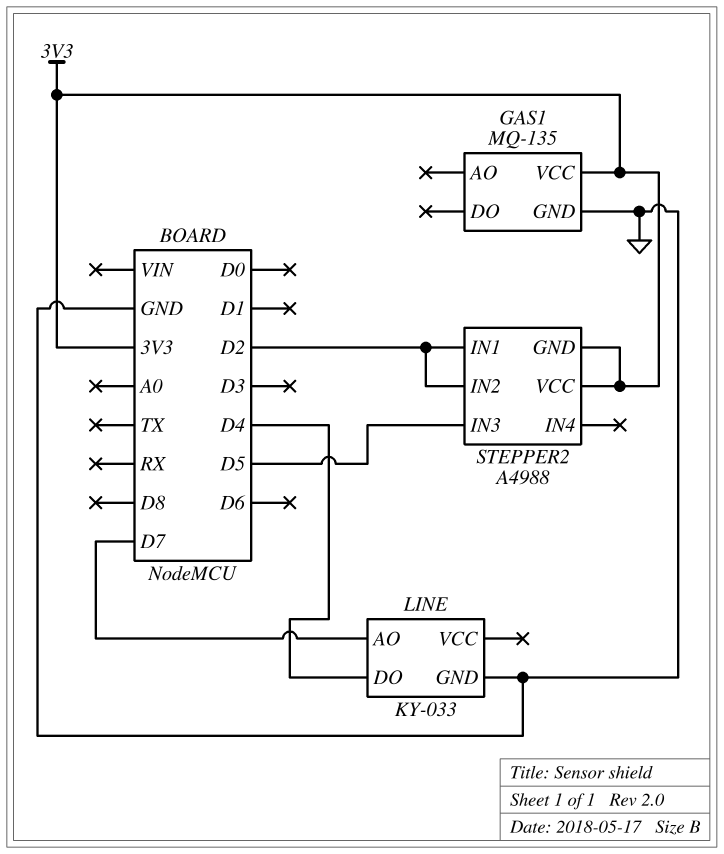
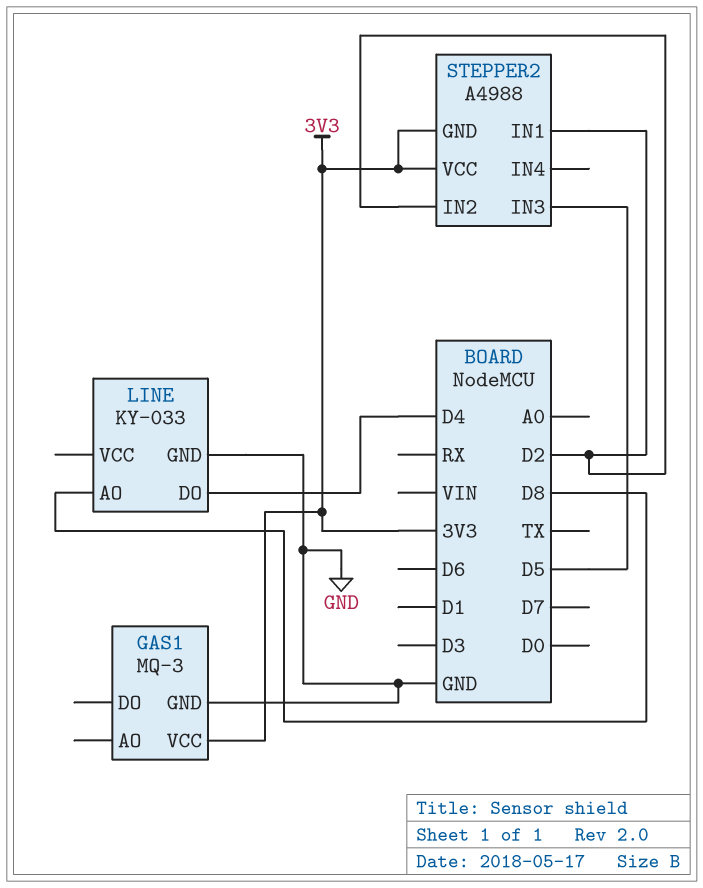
GAS1: MQ-135 -> MQ-3
LINE pin AO: D7 -> D8

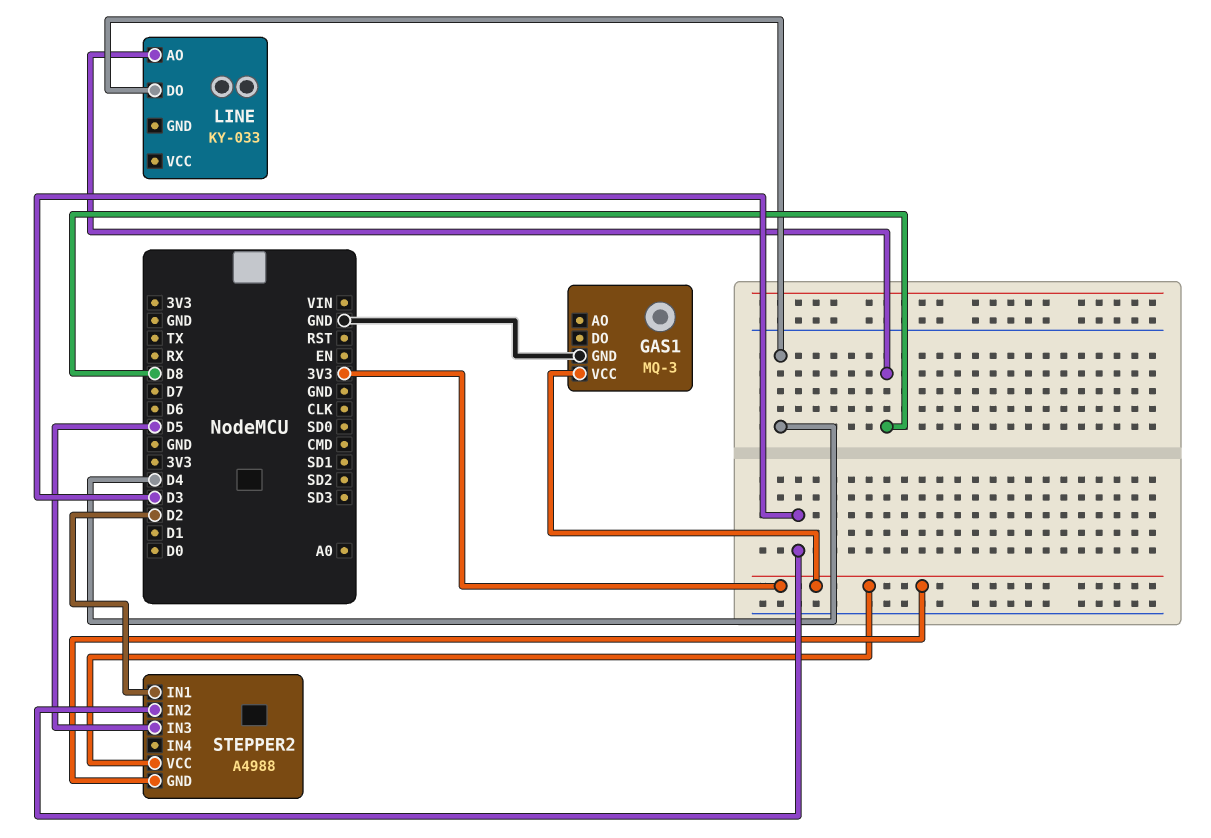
LINE pin GND: GND -> none
STEPPER2 pin IN2: D2 -> D3

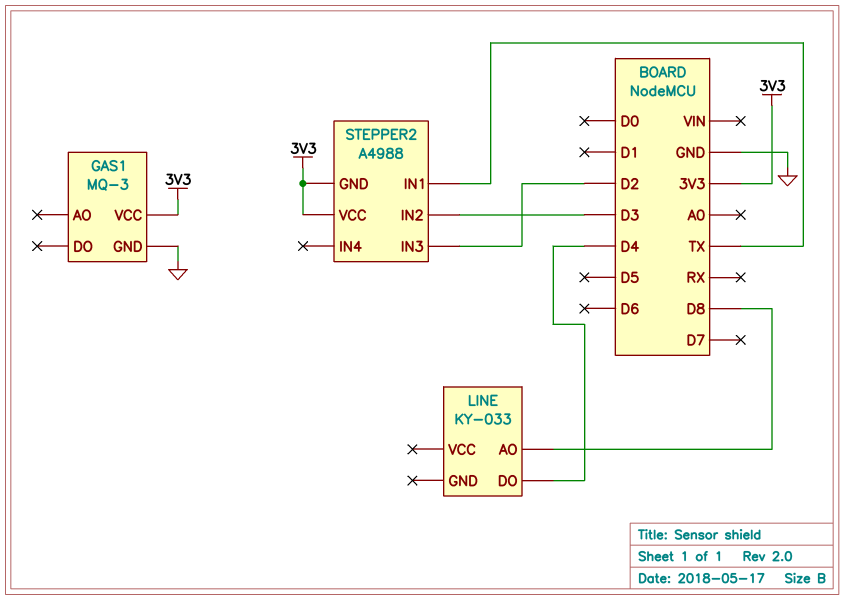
STEPPER2 pin IN1: D2 -> TX
STEPPER2 pin IN3: D5 -> D2

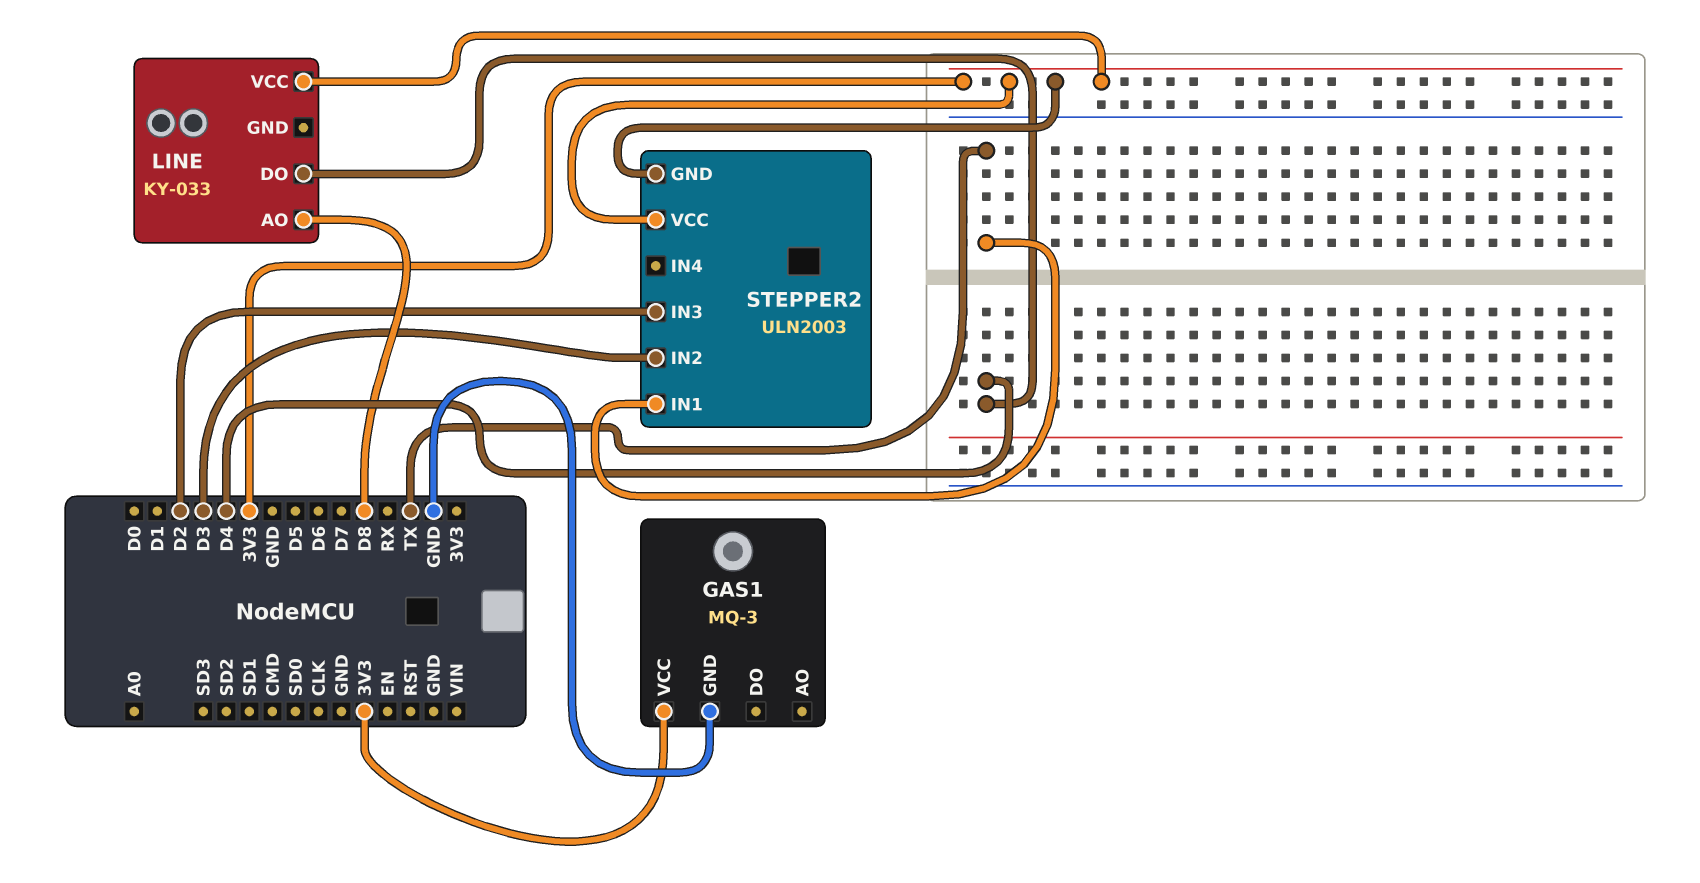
LINE pin VCC: none -> 3V3
STEPPER2: A4988 -> ULN2003

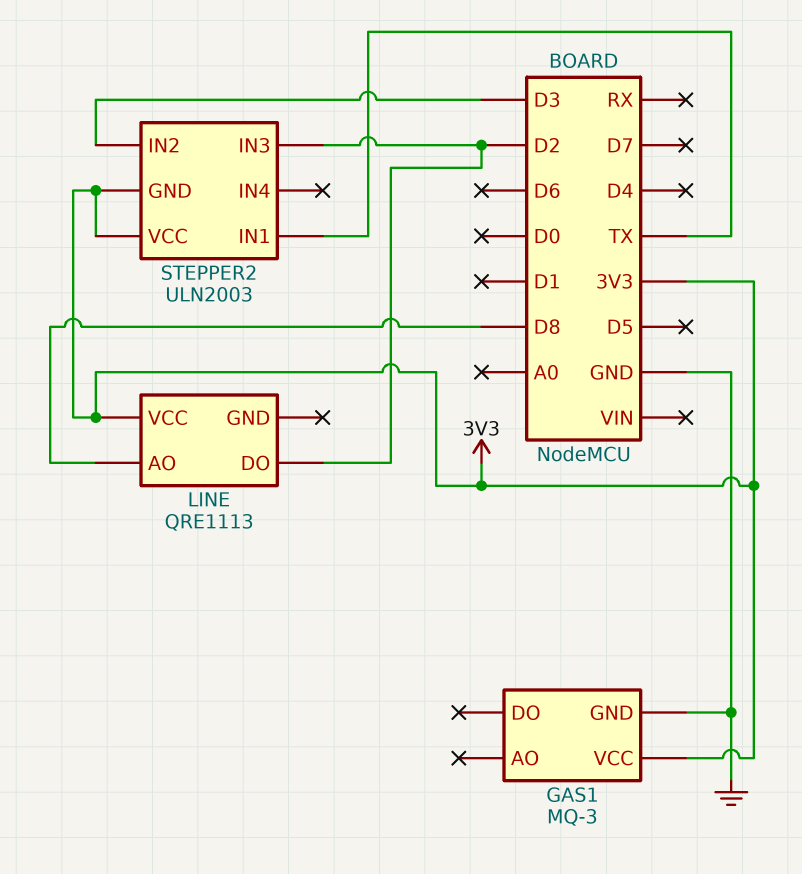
LINE: KY-033 -> QRE1113
LINE pin DO: D4 -> D2

